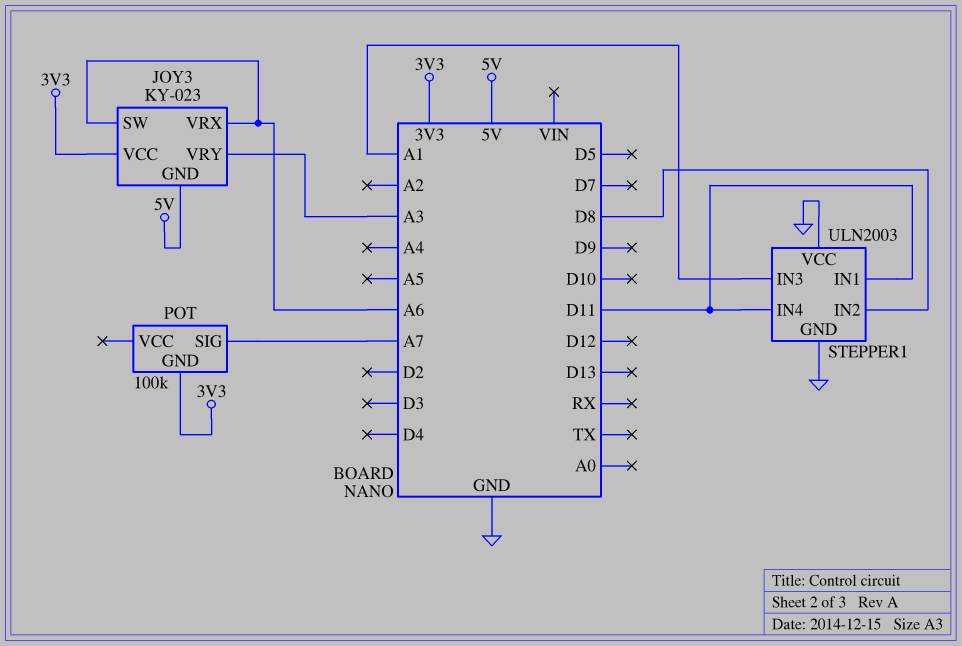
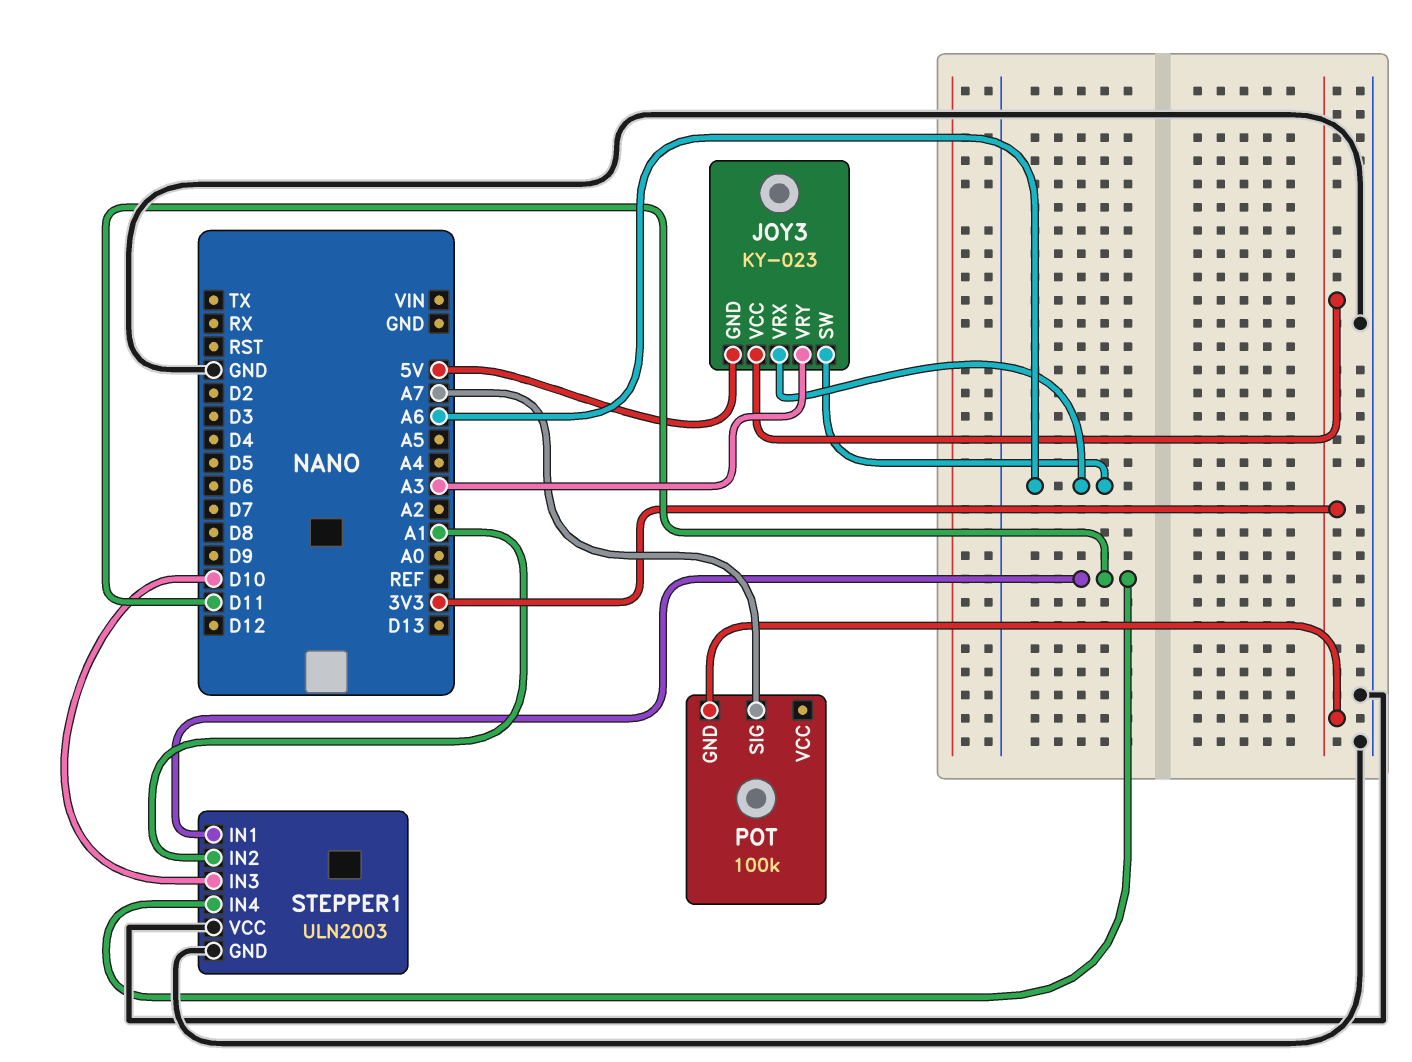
STEPPER1 pin IN2: D8 -> A1
STEPPER1 pin IN3: A1 -> D10

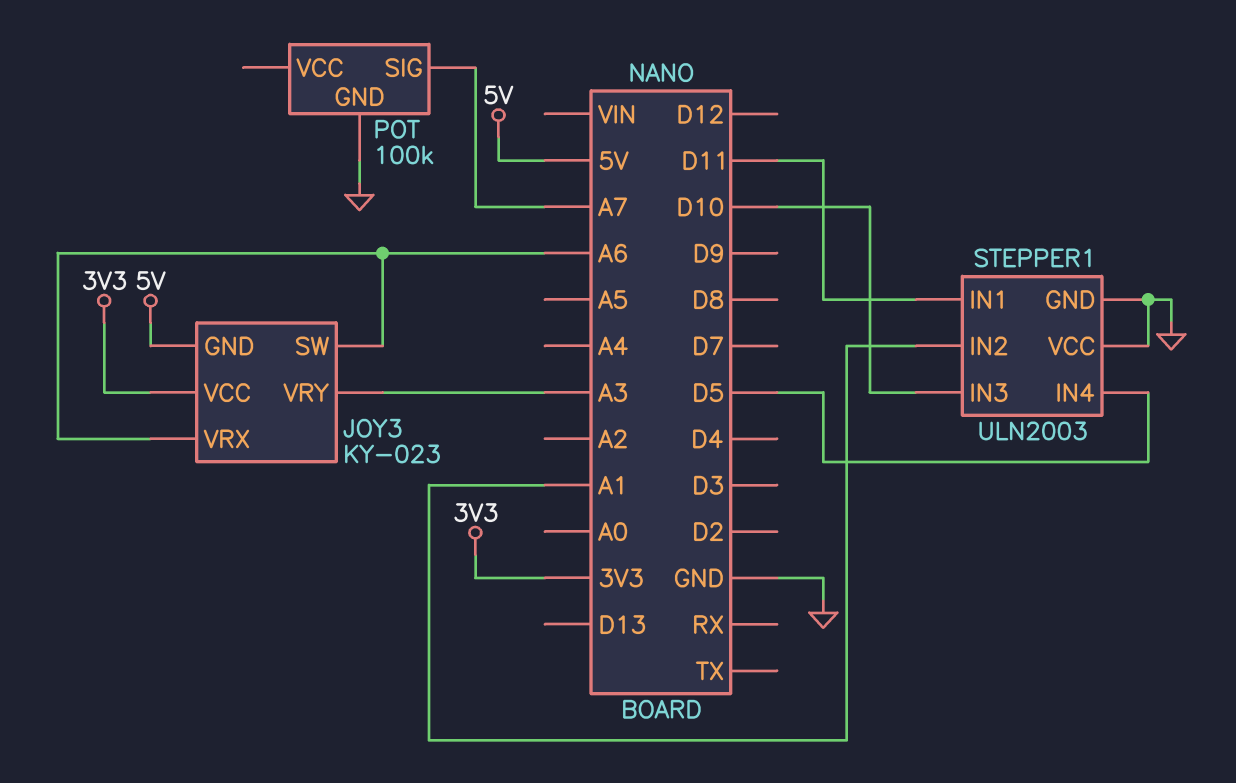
POT pin GND: 3V3 -> GND
STEPPER1 pin IN4: D11 -> D5

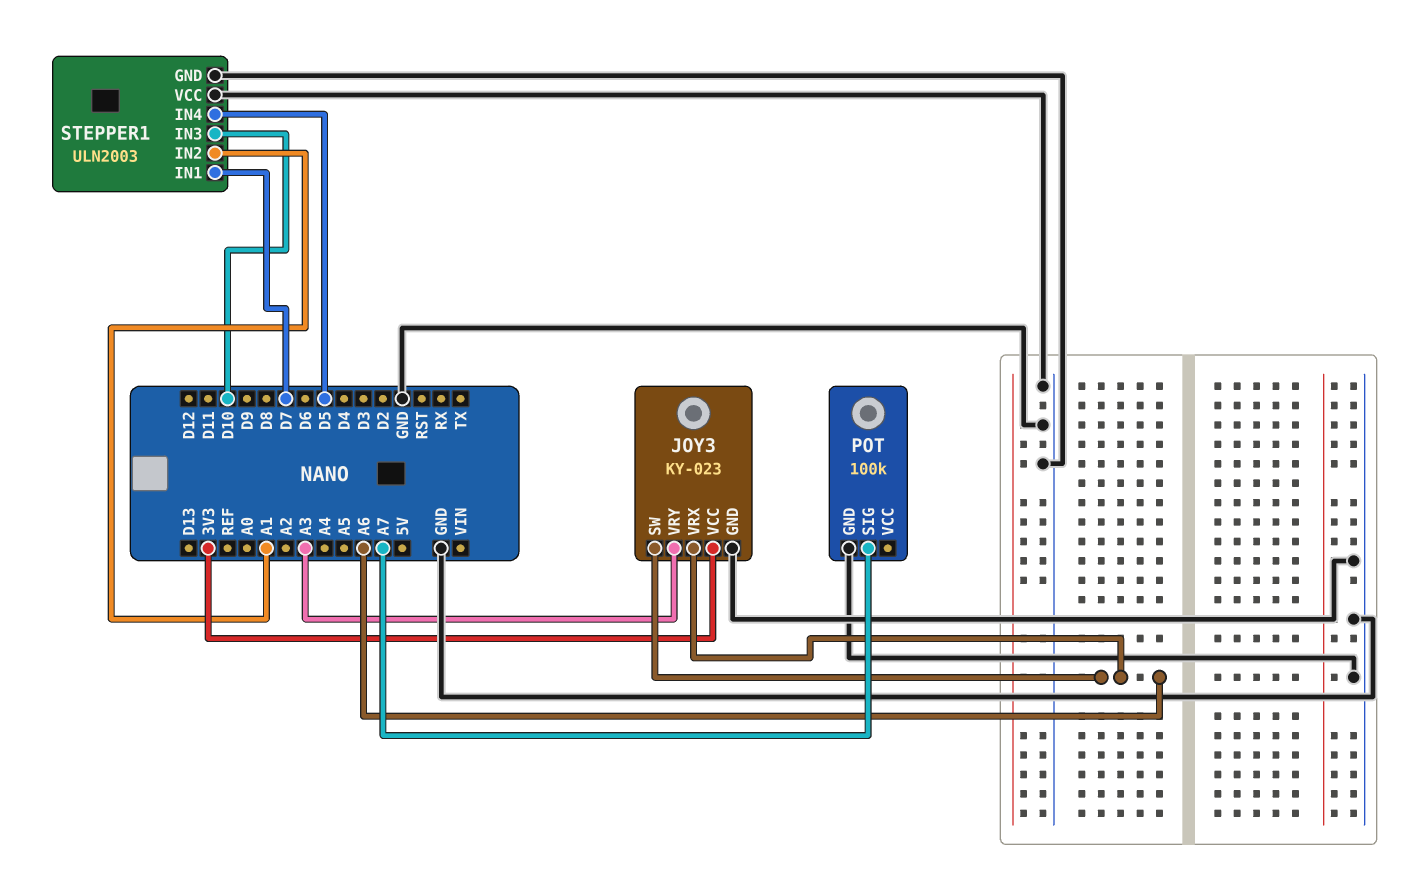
JOY3 pin GND: 5V -> GND
STEPPER1 pin IN1: D11 -> D7

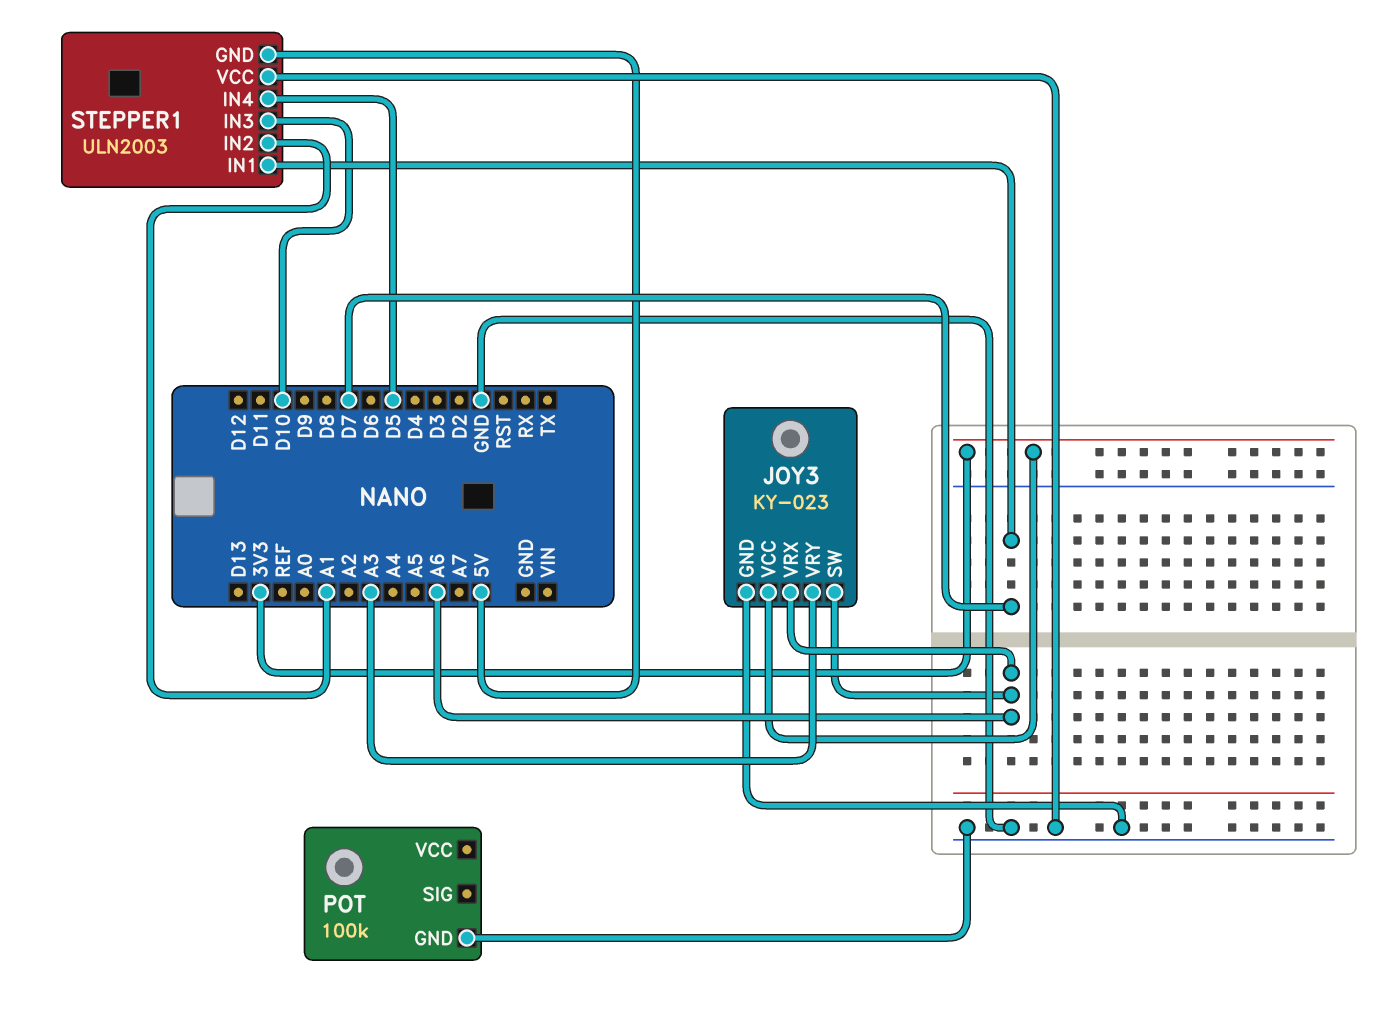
POT pin SIG: A7 -> none
STEPPER1 pin GND: GND -> 5V

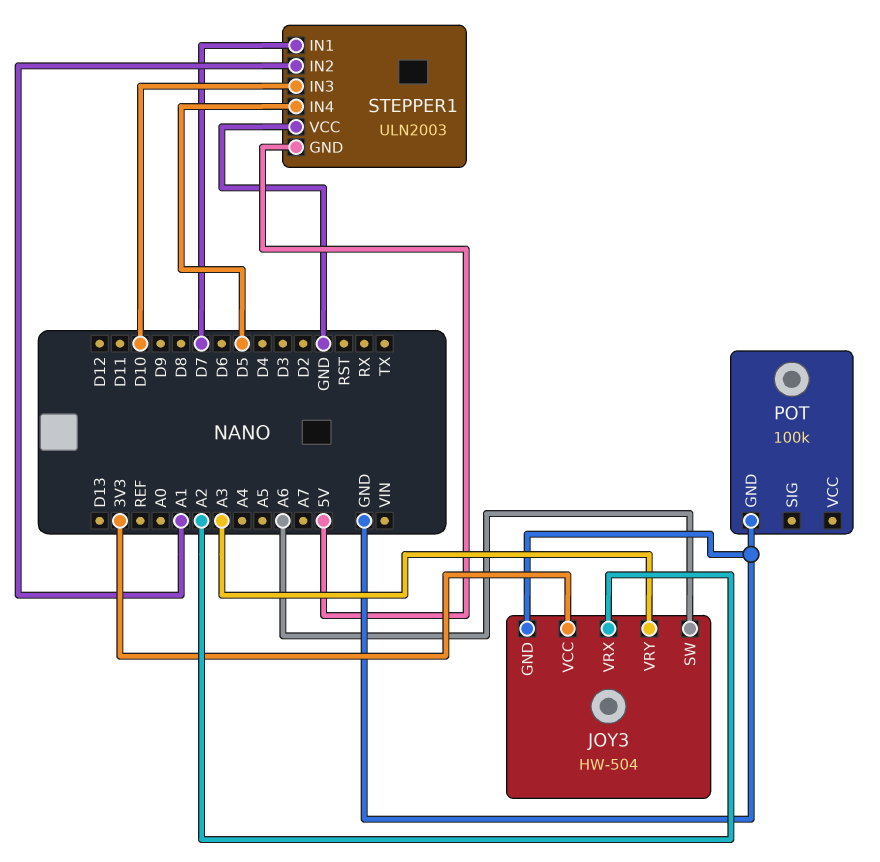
JOY3: KY-023 -> HW-504
JOY3 pin VRX: A6 -> A2

